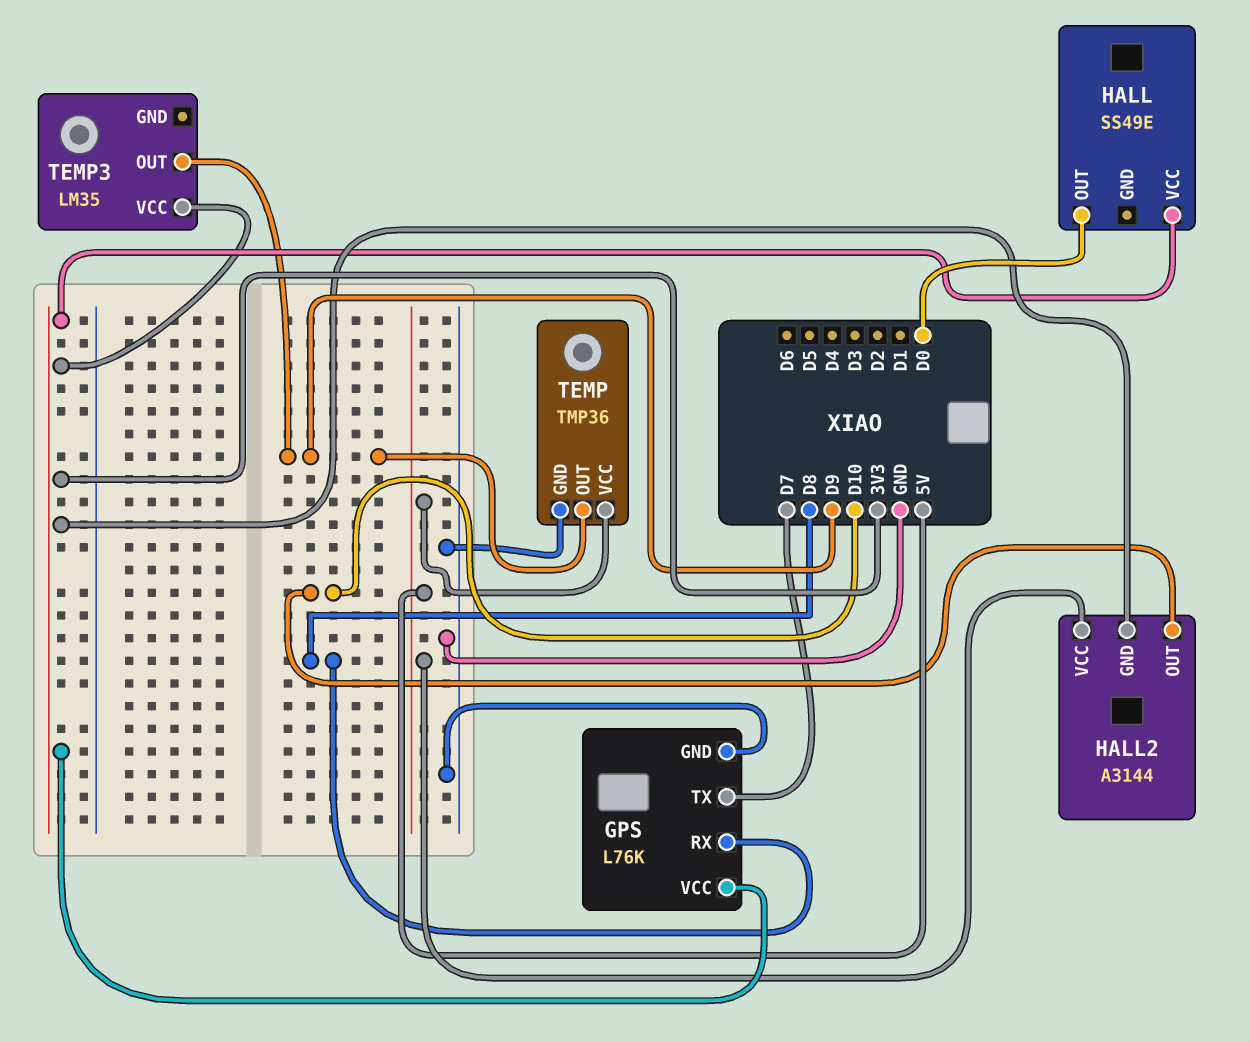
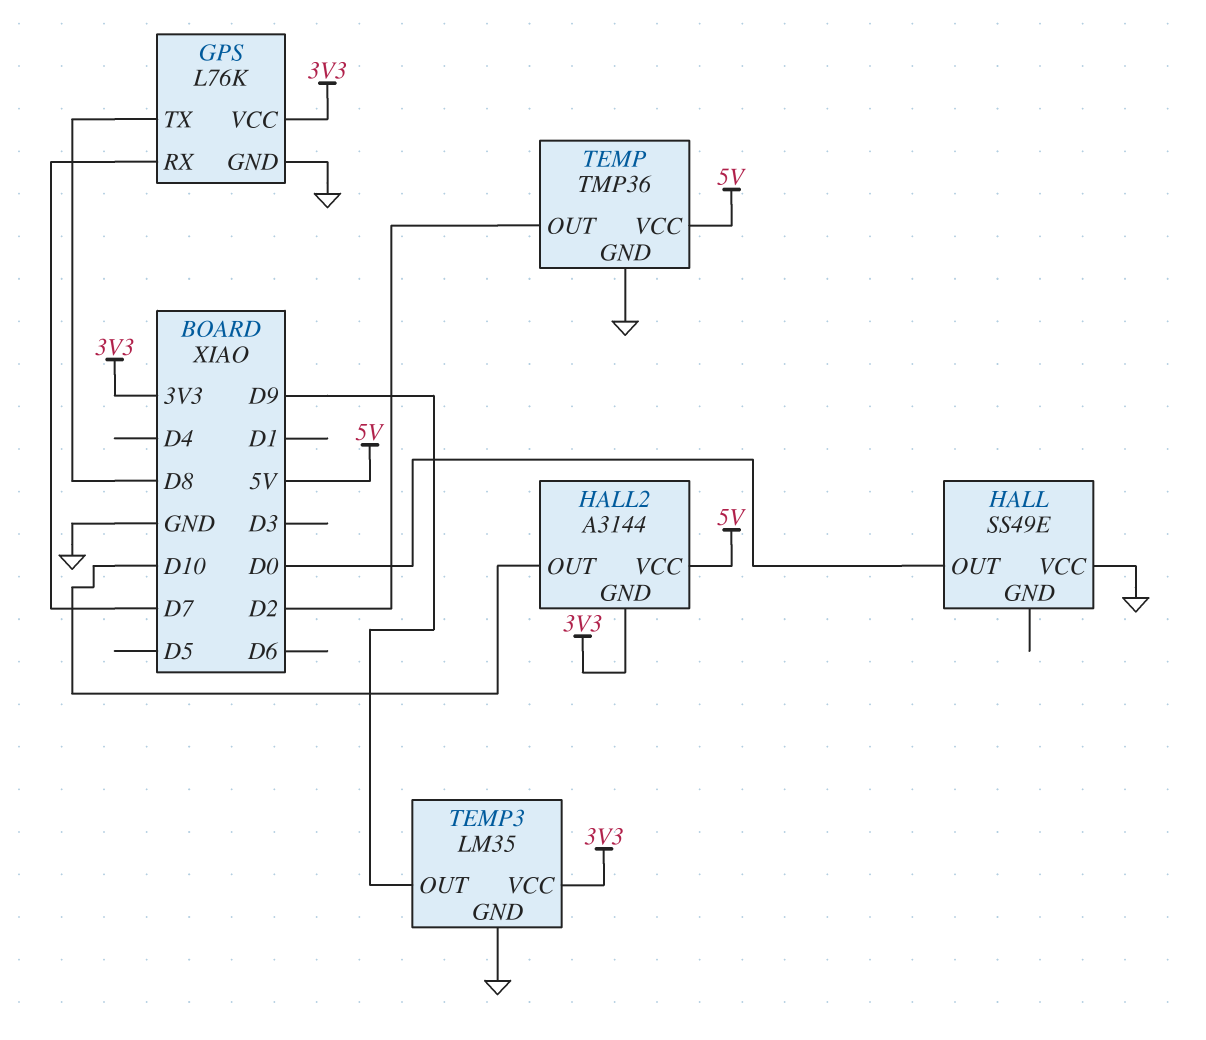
GPS pin RX: D8 -> D7
GPS pin TX: D7 -> D8
HALL pin VCC: 3V3 -> GND
TEMP pin OUT: D9 -> D2
TEMP3 pin GND: none -> GND

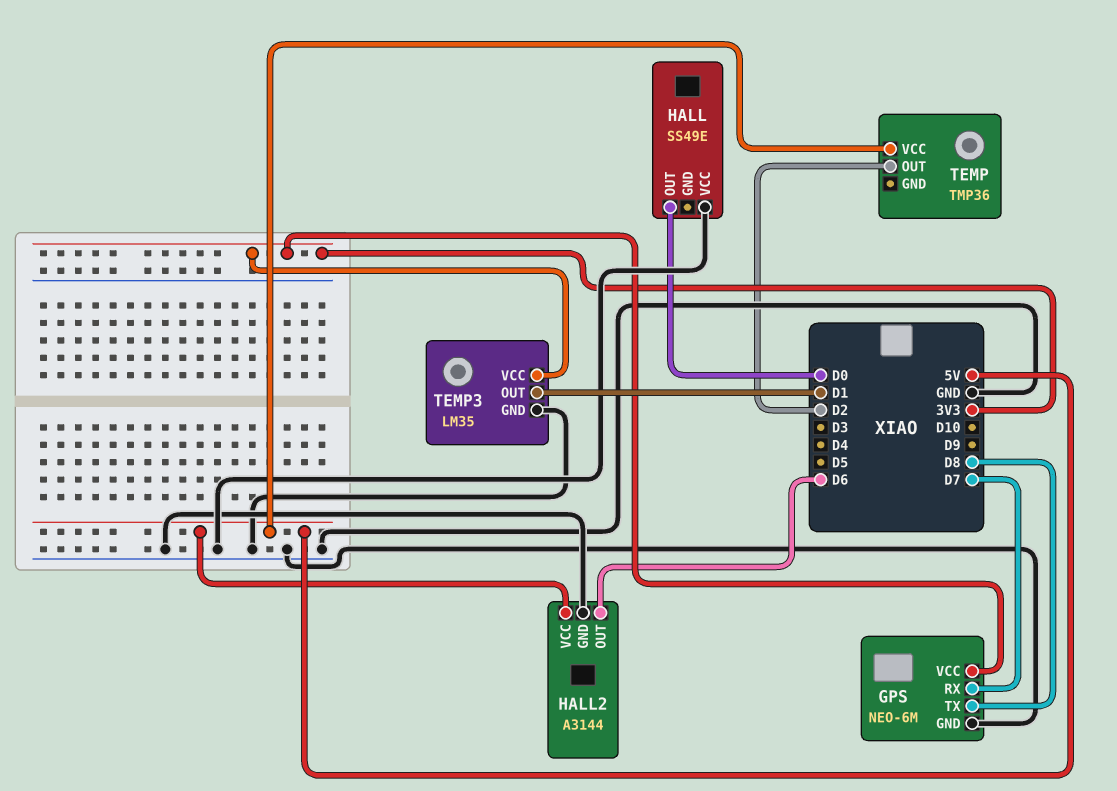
GPS: L76K -> NEO-6M
HALL2 pin GND: 3V3 -> GND
HALL2 pin OUT: D10 -> D6
TEMP pin GND: GND -> none
TEMP3 pin OUT: D9 -> D1

